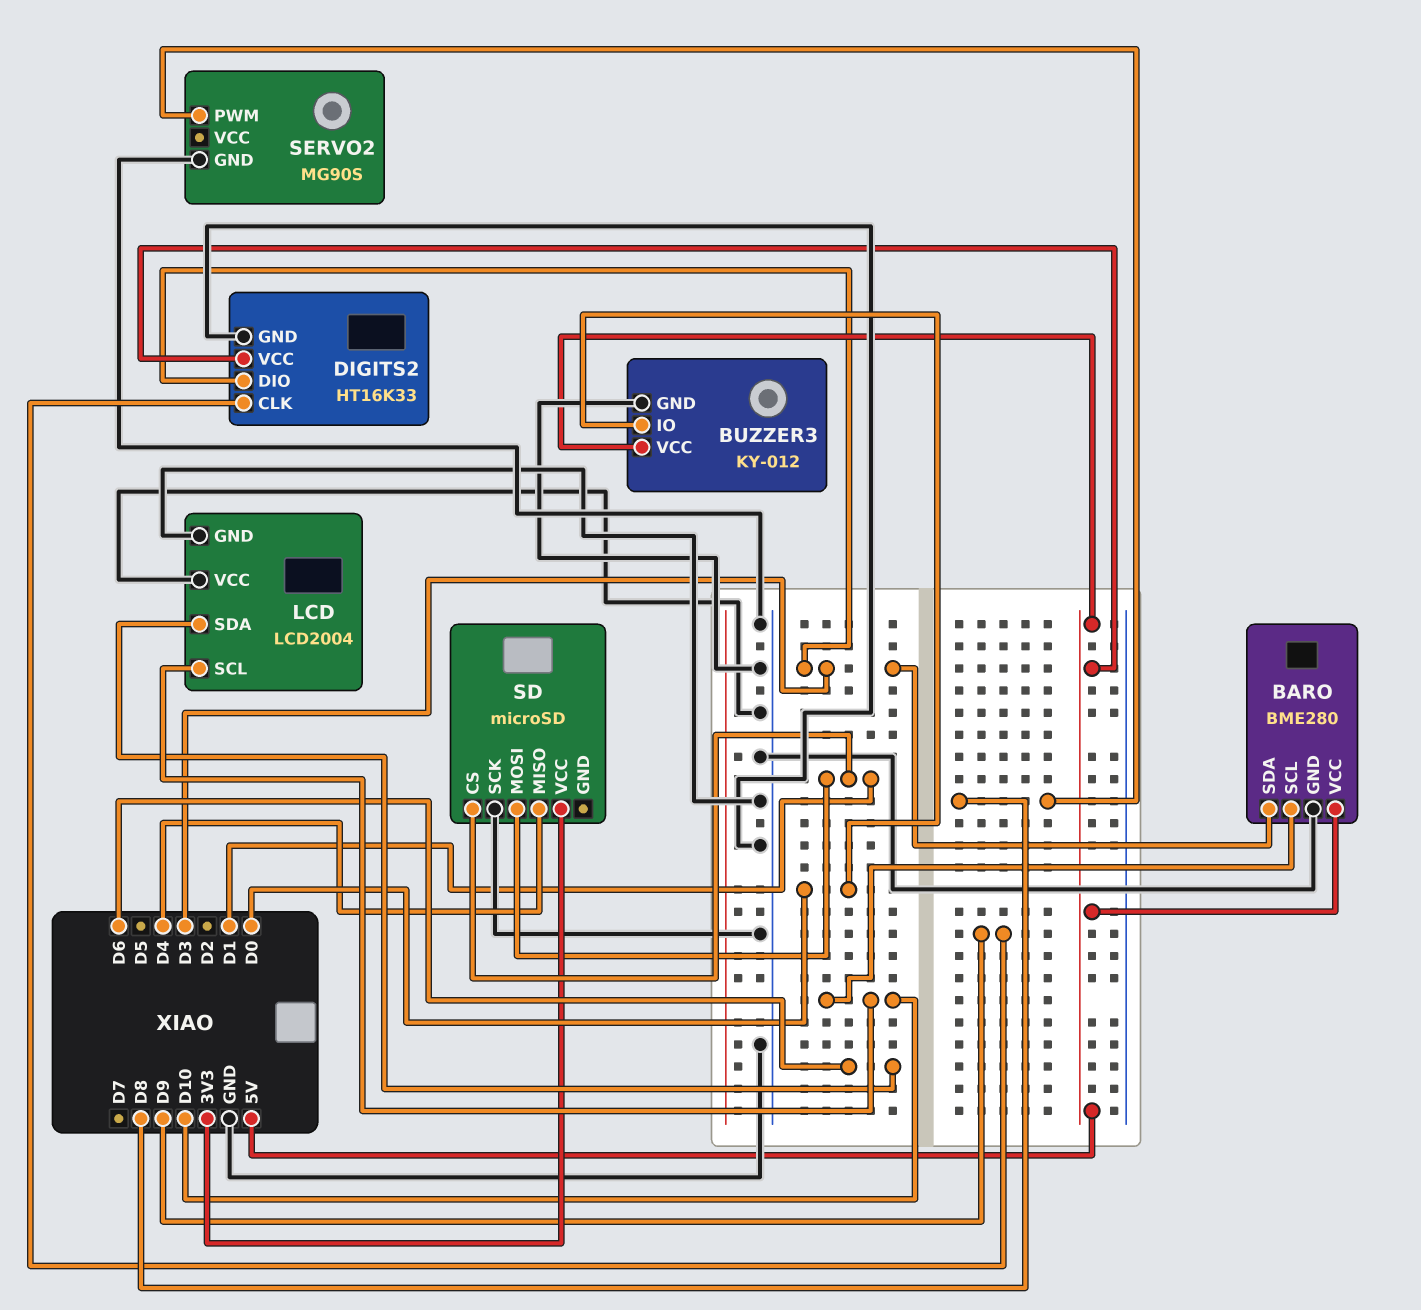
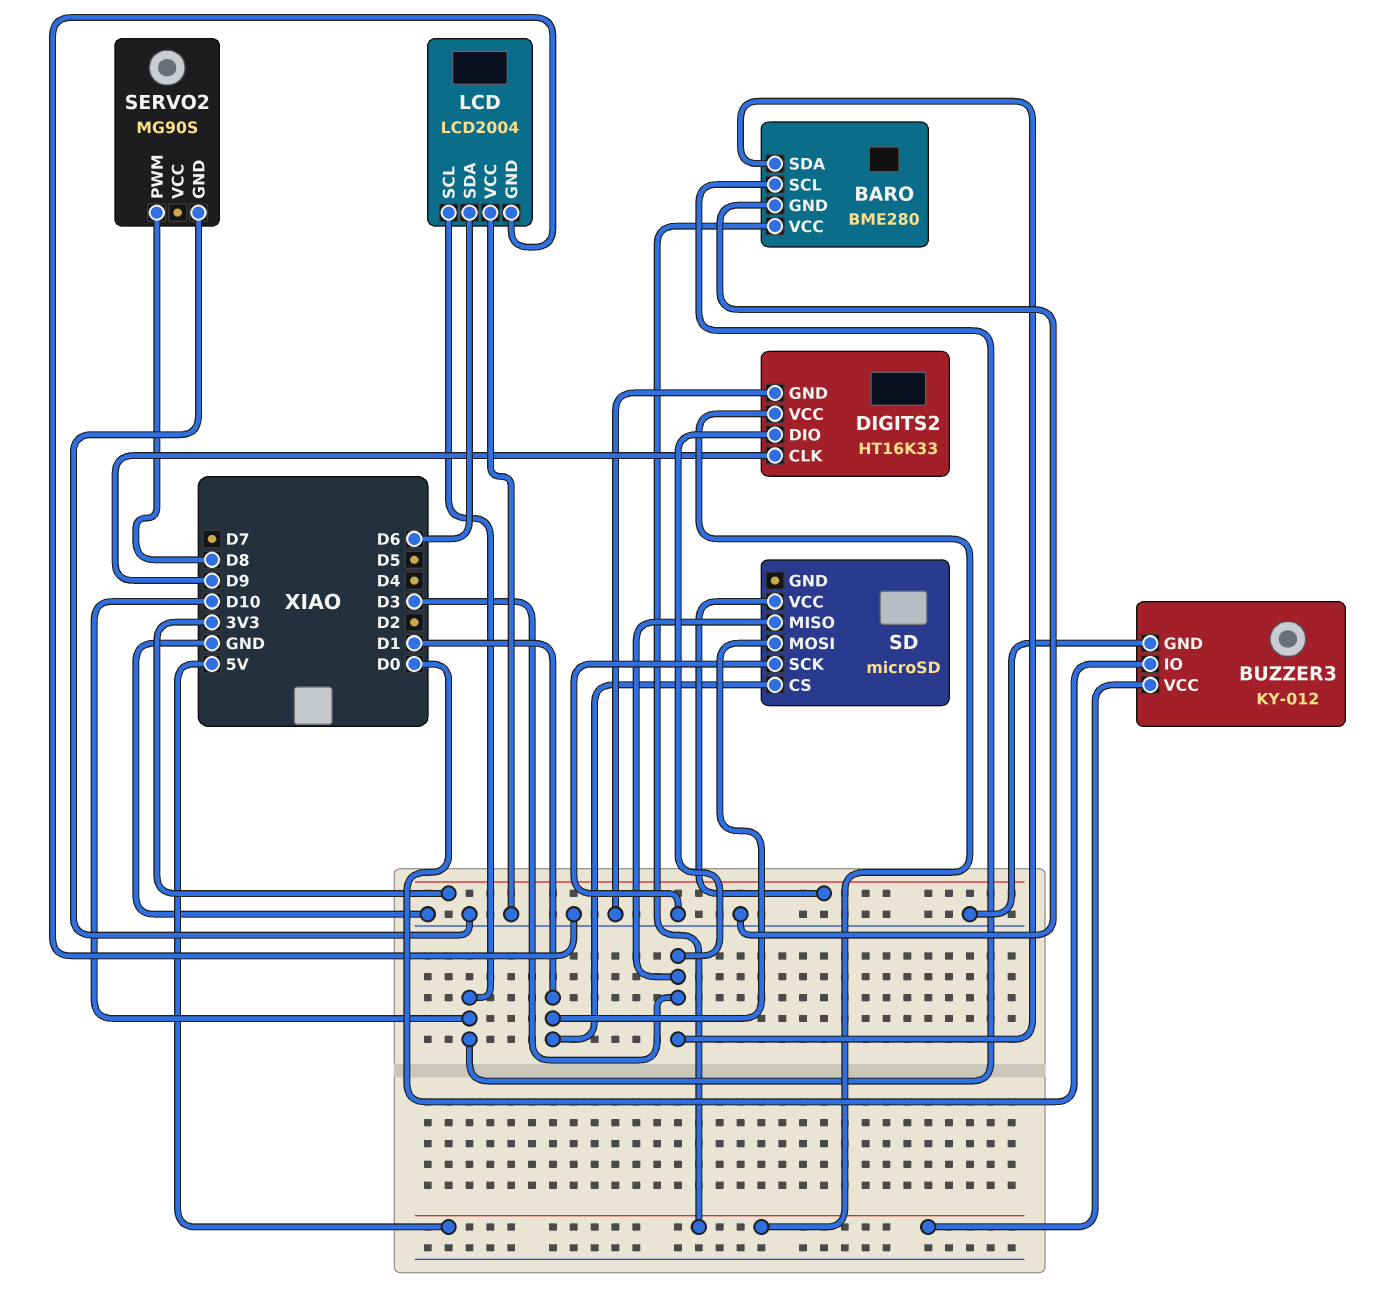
SD pin MISO: D4 -> D3

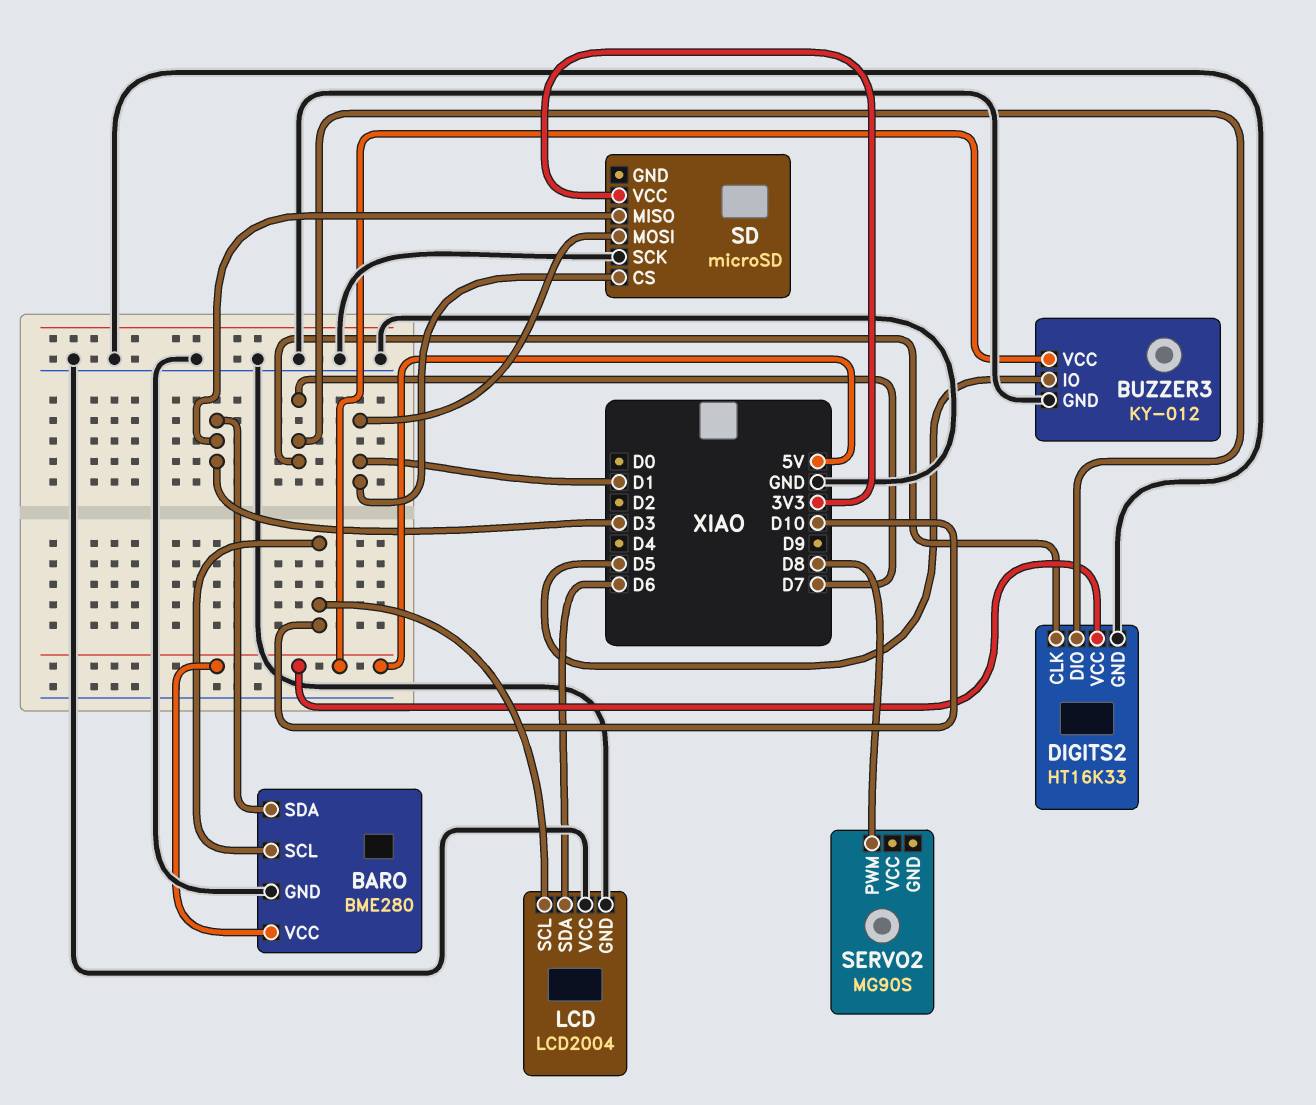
BUZZER3 pin IO: D0 -> D5
DIGITS2 pin CLK: D9 -> D7
DIGITS2 pin DIO: D3 -> D7
SERVO2 pin GND: GND -> none

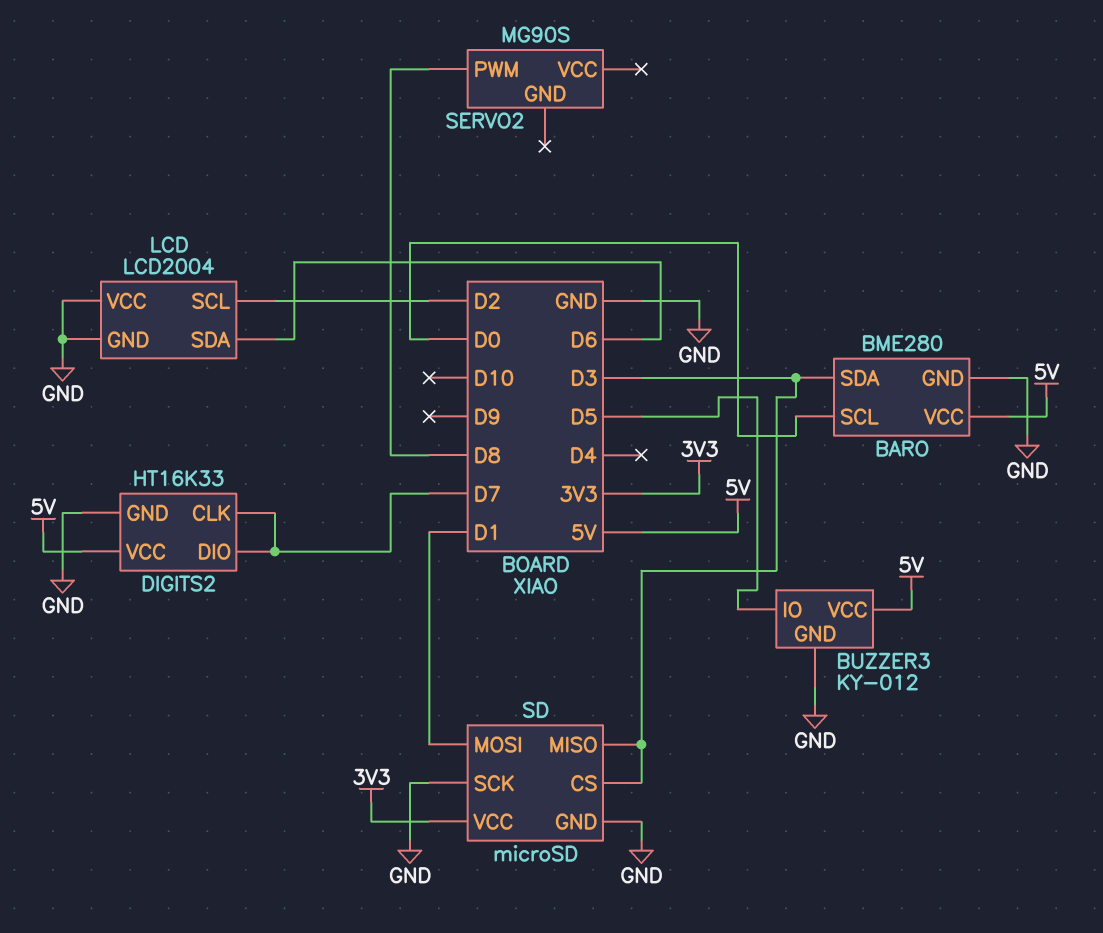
BARO pin SCL: D10 -> D0
LCD pin SCL: D10 -> D2
SD pin CS: D1 -> D3
SD pin GND: none -> GND

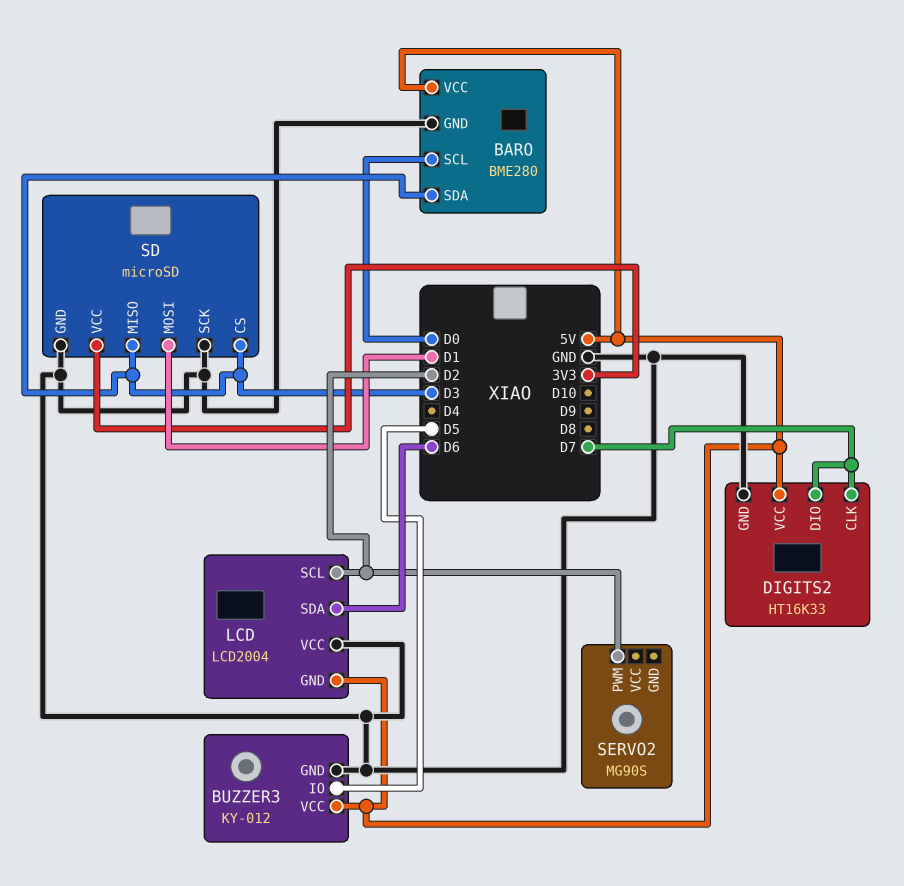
LCD pin GND: GND -> 5V
SERVO2 pin PWM: D8 -> D2

